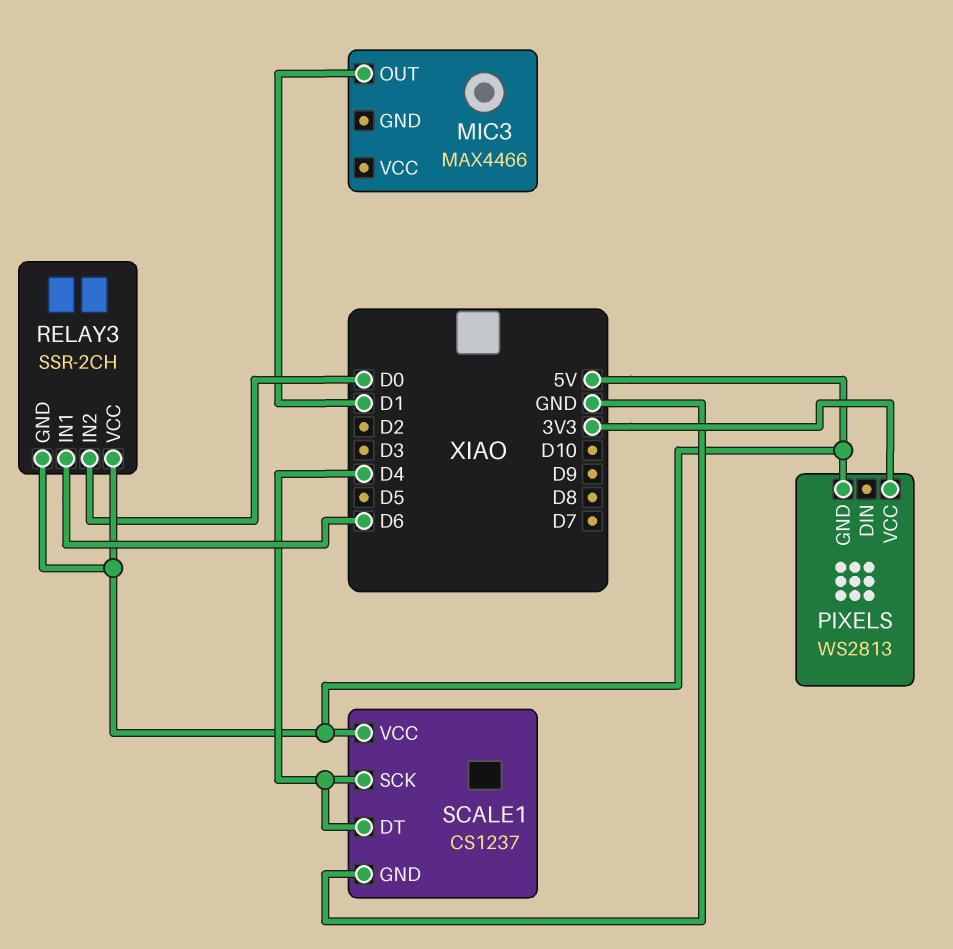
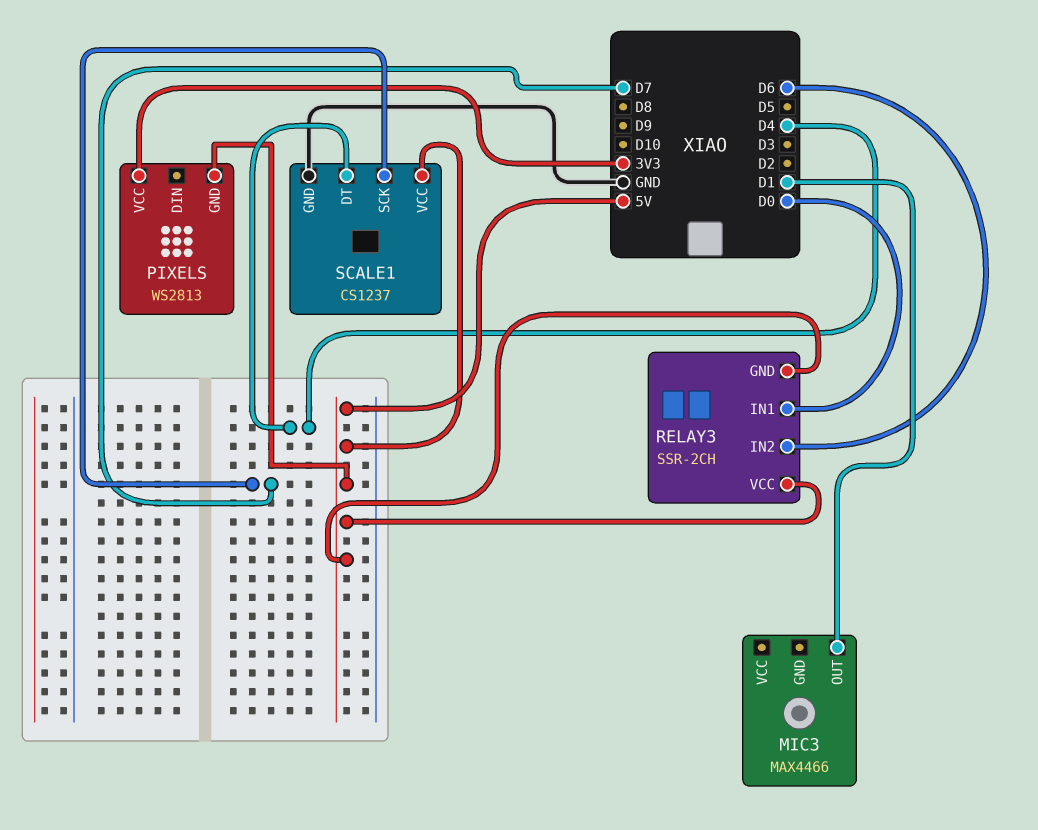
RELAY3 pin IN1: D6 -> D0
RELAY3 pin IN2: D0 -> D6
SCALE1 pin SCK: D4 -> D7

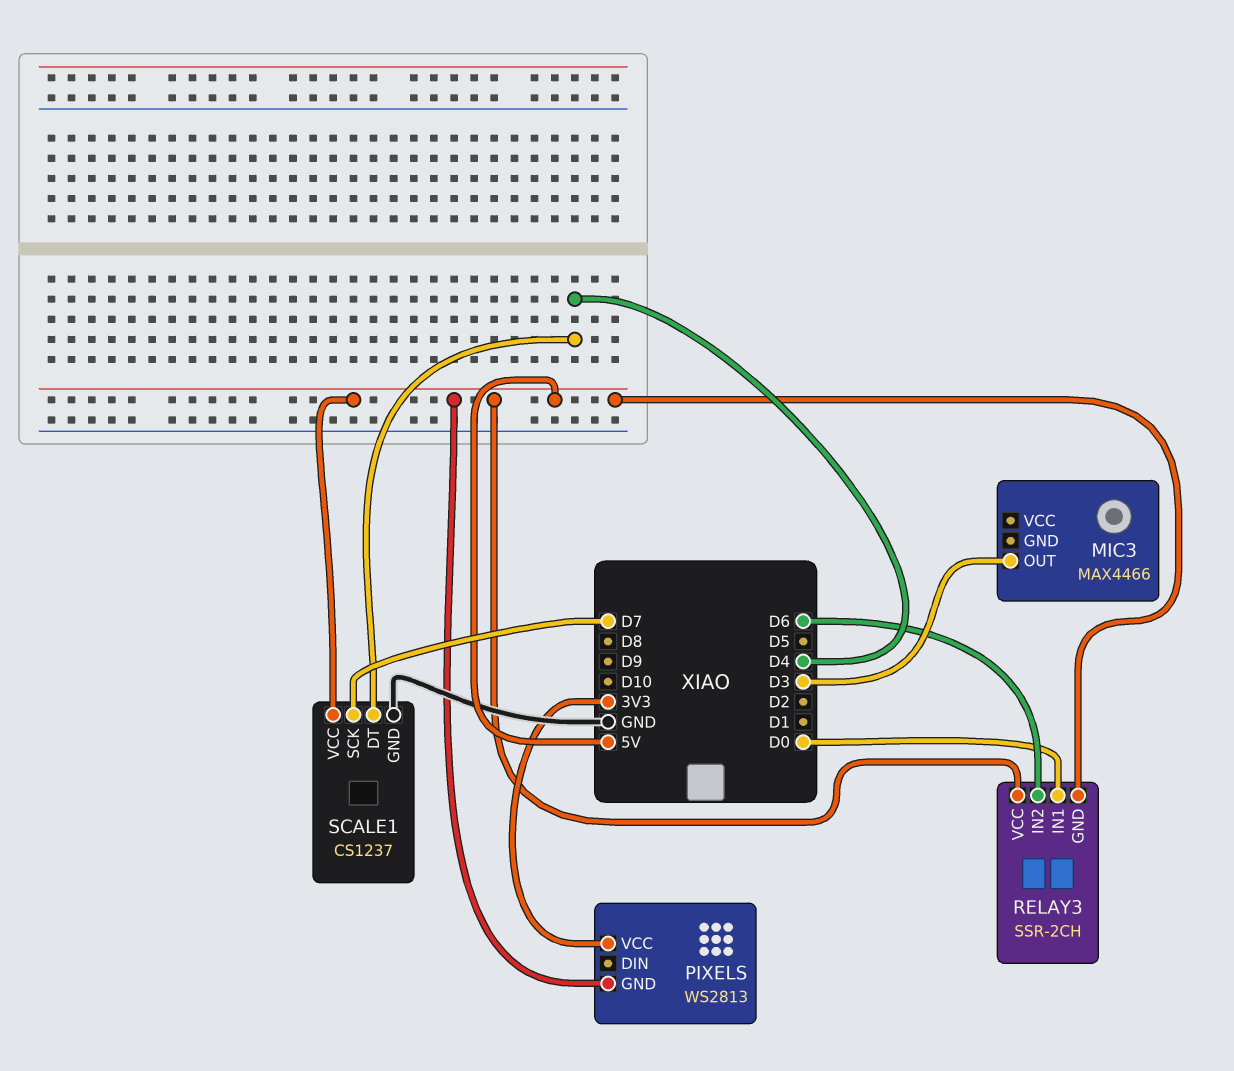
MIC3 pin OUT: D1 -> D3

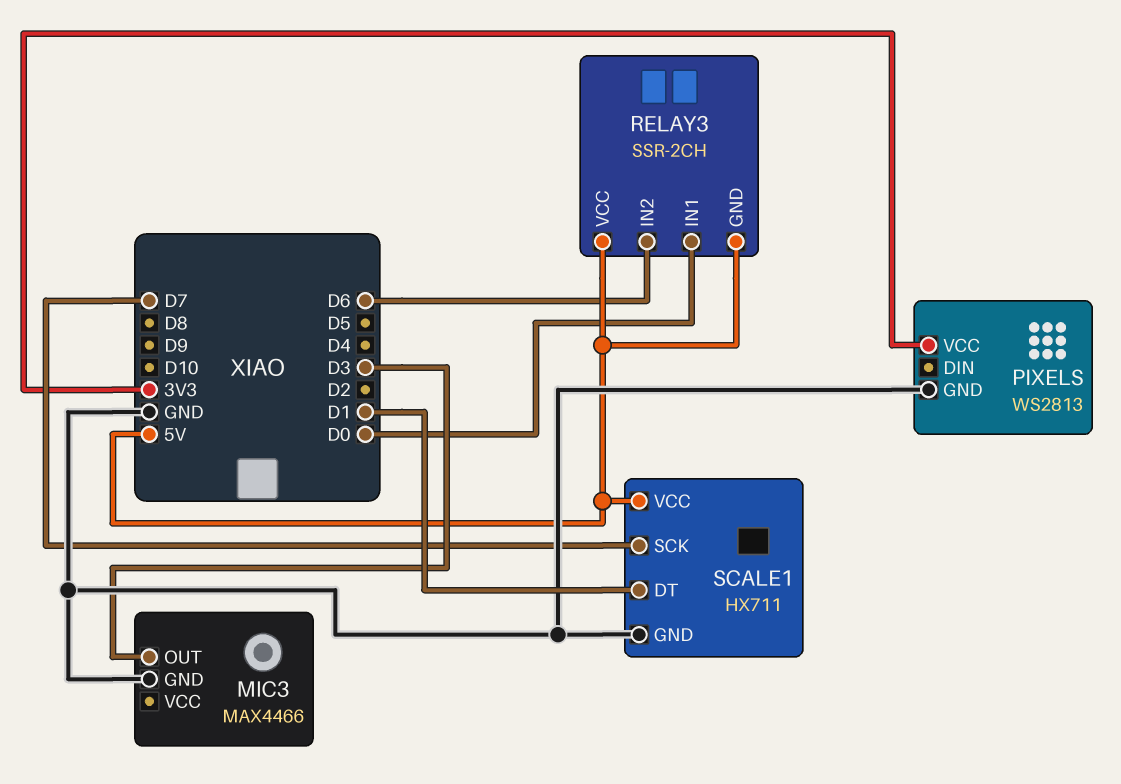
MIC3 pin GND: none -> GND
PIXELS pin GND: 5V -> GND
SCALE1: CS1237 -> HX711
SCALE1 pin DT: D4 -> D1

